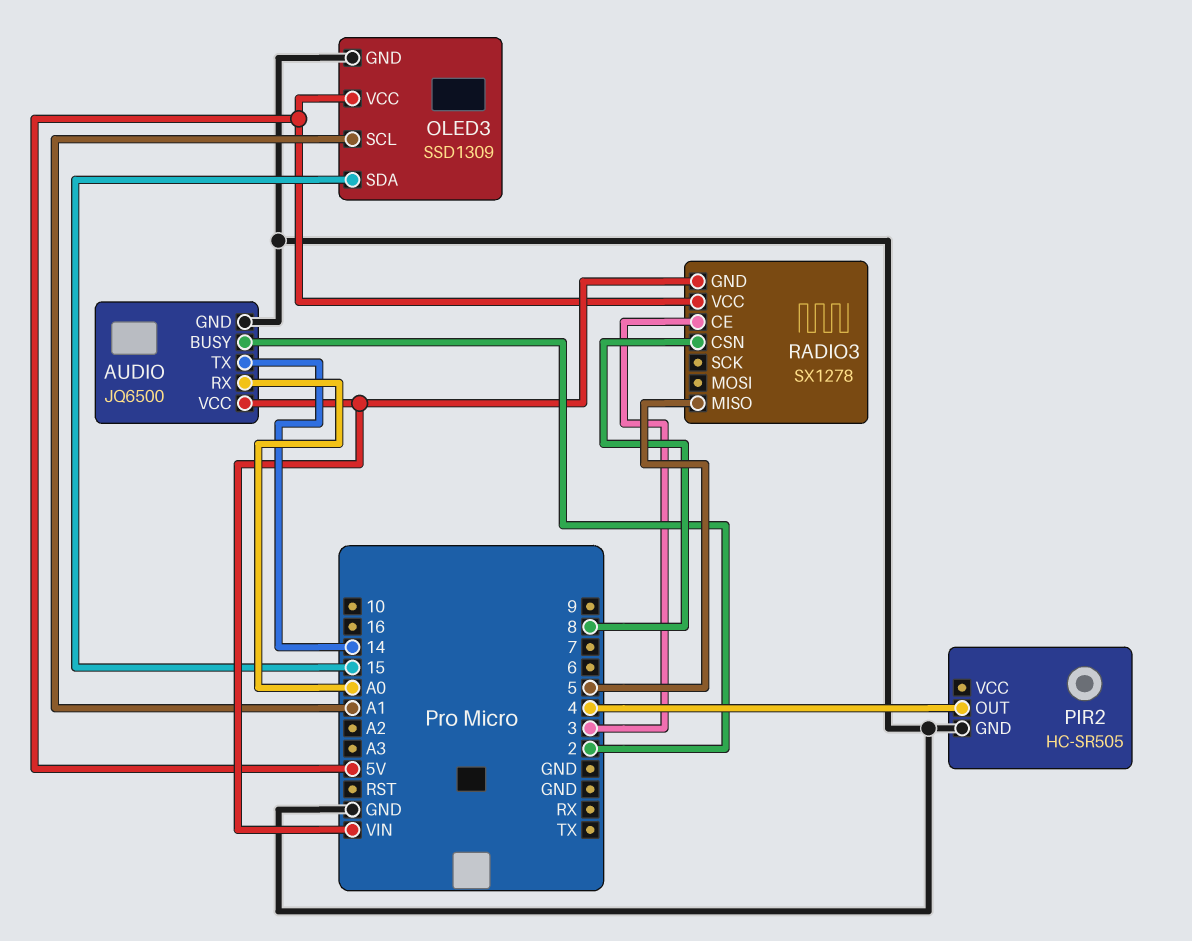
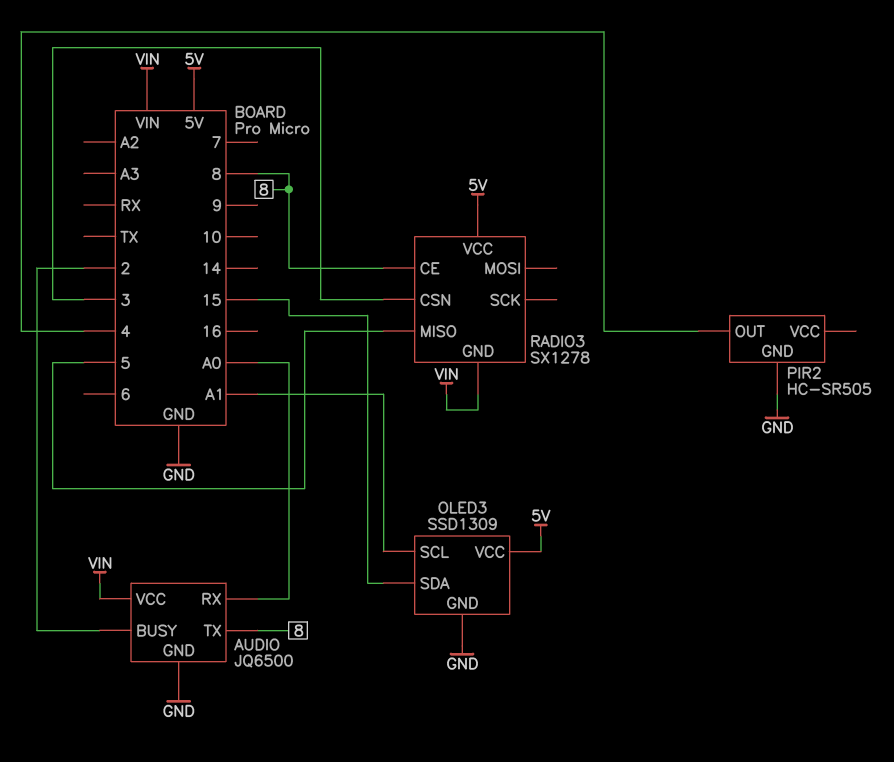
AUDIO pin TX: 14 -> 8
RADIO3 pin CE: 3 -> 8
RADIO3 pin CSN: 8 -> 3

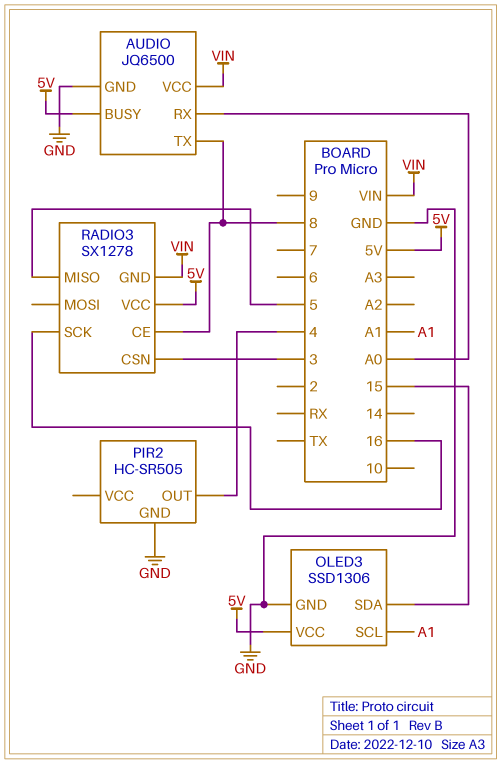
AUDIO pin BUSY: 2 -> 5V
OLED3: SSD1309 -> SSD1306
RADIO3 pin SCK: none -> 16

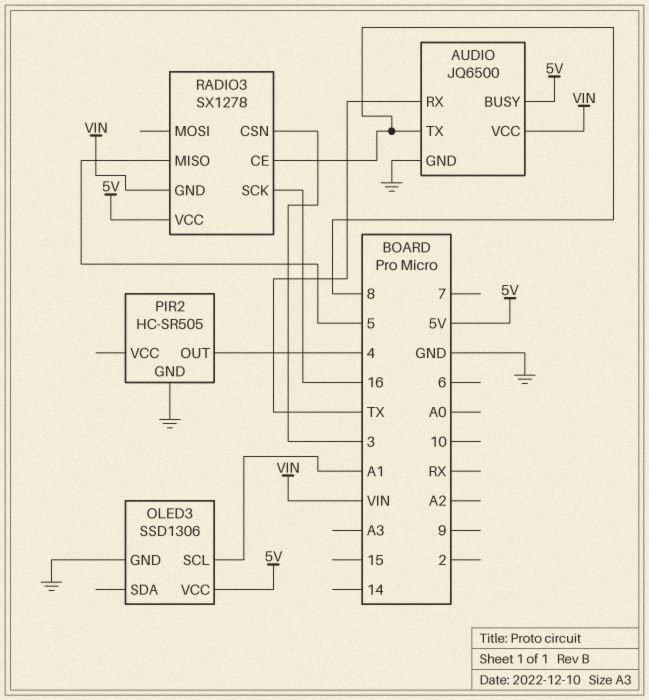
AUDIO pin RX: A0 -> TX
OLED3 pin SDA: 15 -> none

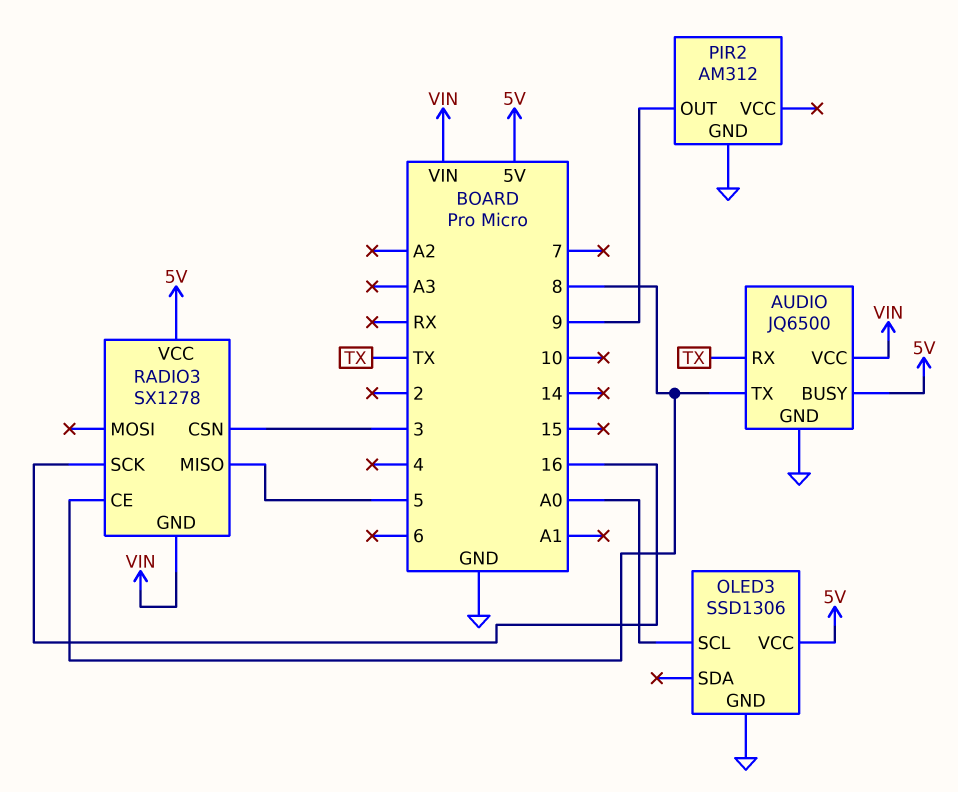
OLED3 pin SCL: A1 -> A0
PIR2: HC-SR505 -> AM312
PIR2 pin OUT: 4 -> 9

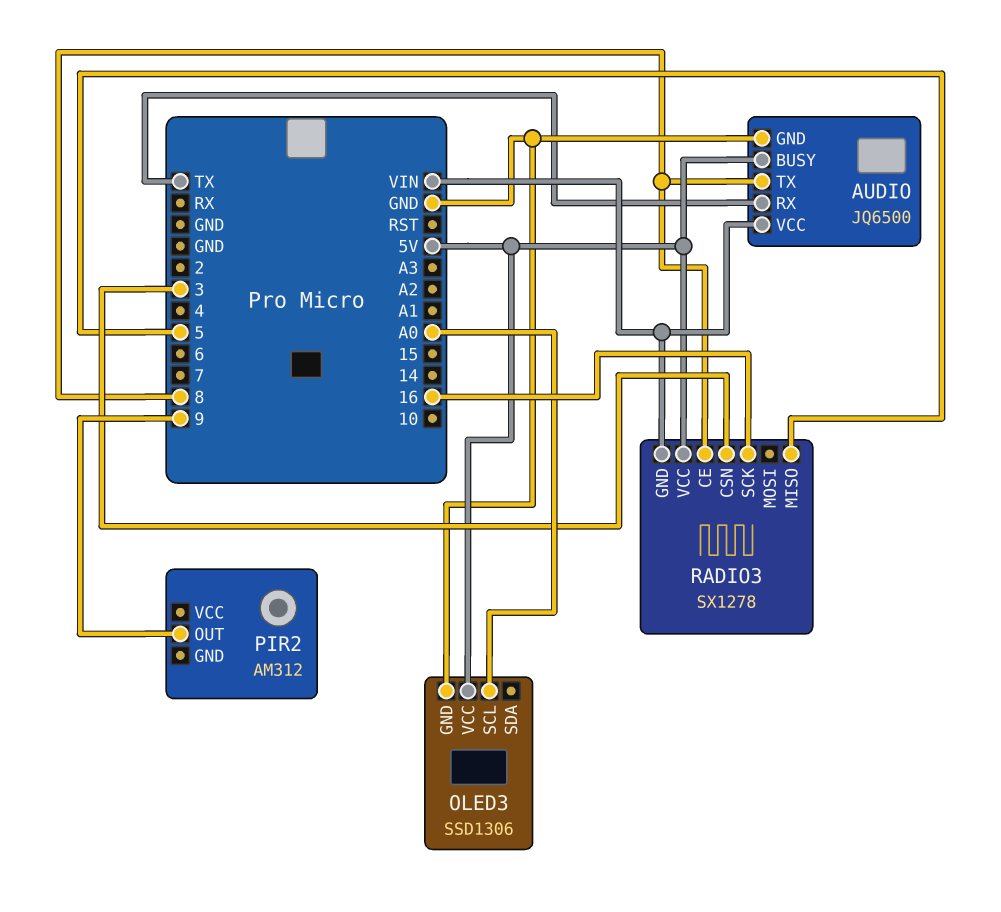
PIR2 pin GND: GND -> none

